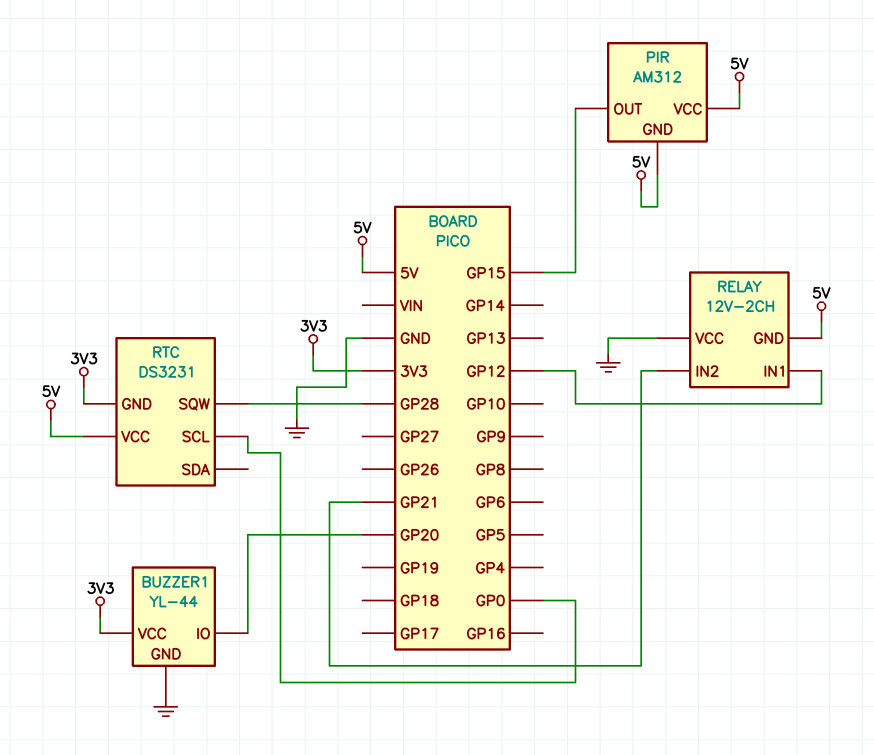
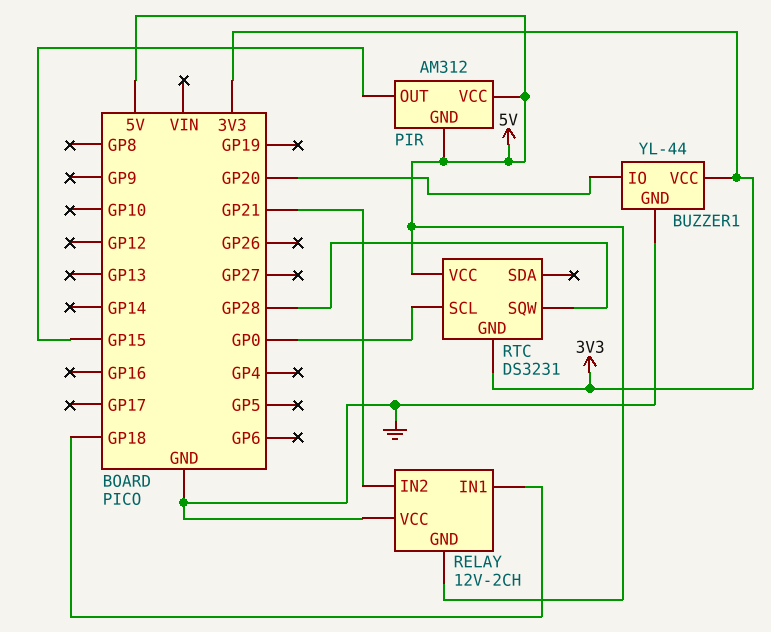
RELAY pin IN1: GP12 -> GP18

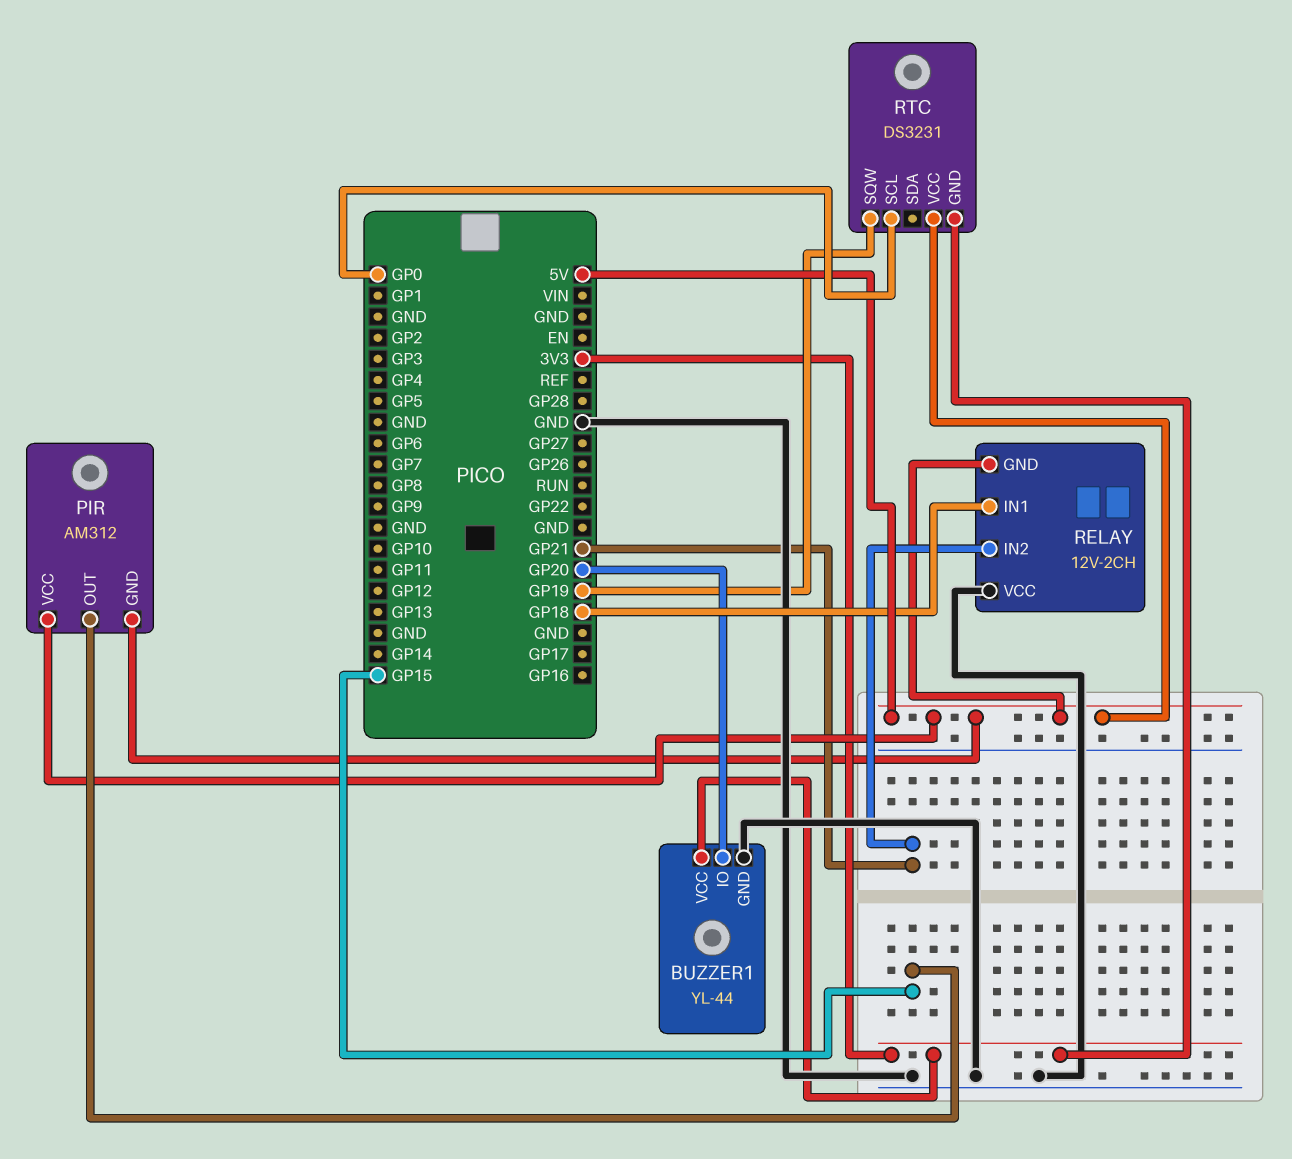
RTC pin SQW: GP28 -> GP19

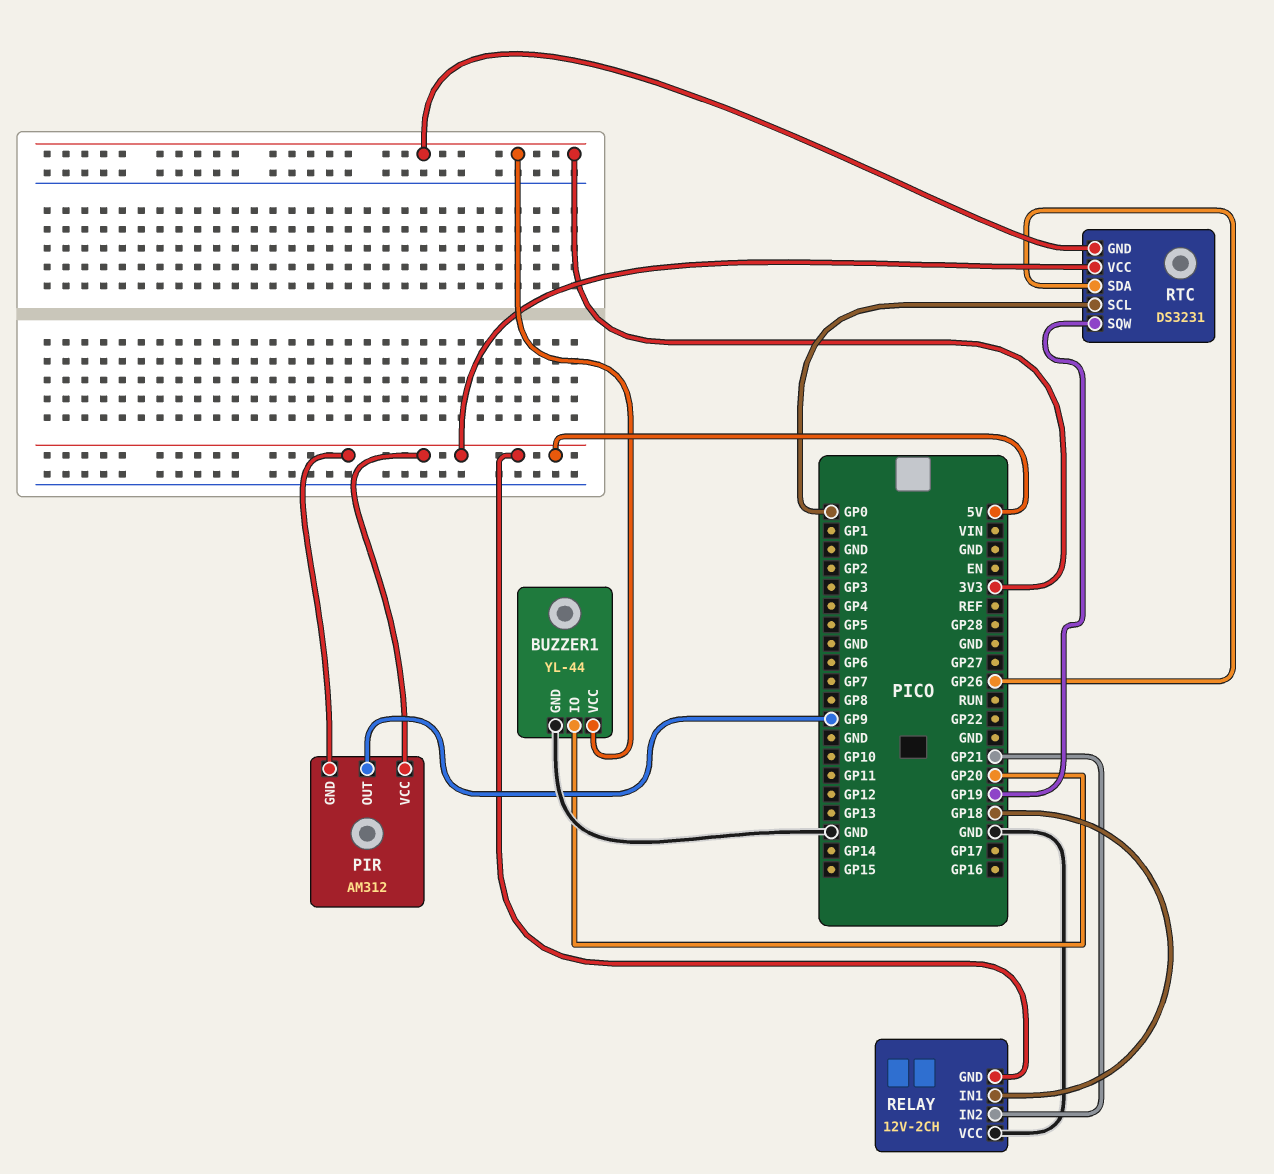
PIR pin OUT: GP15 -> GP9
RTC pin SDA: none -> GP26

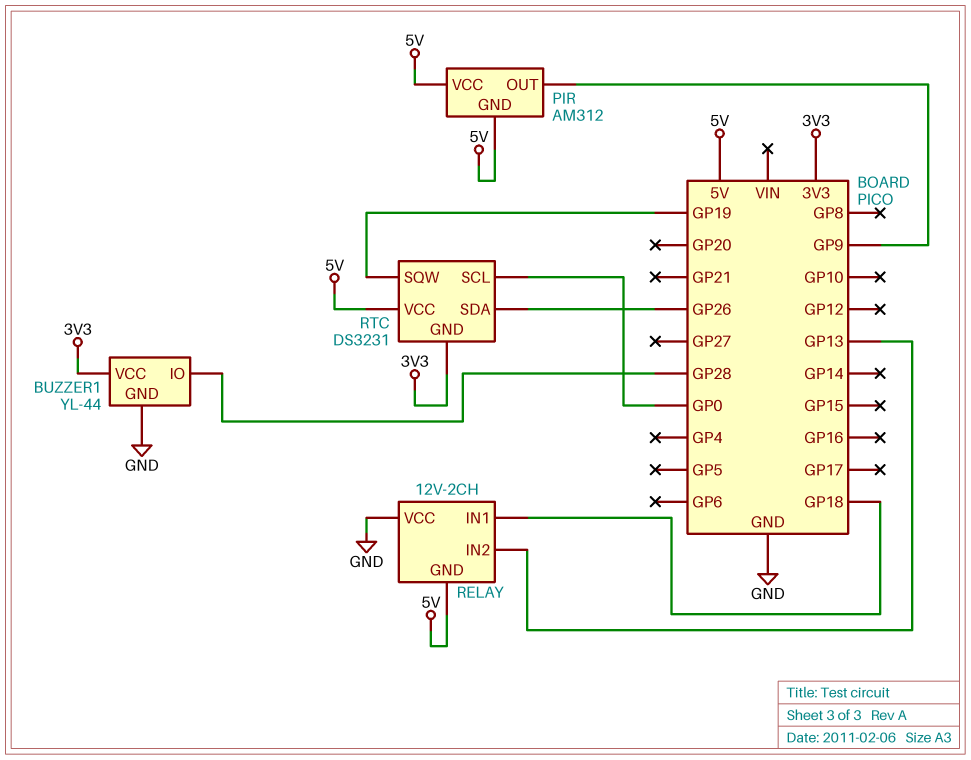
BUZZER1 pin IO: GP20 -> GP28
RELAY pin IN2: GP21 -> GP13

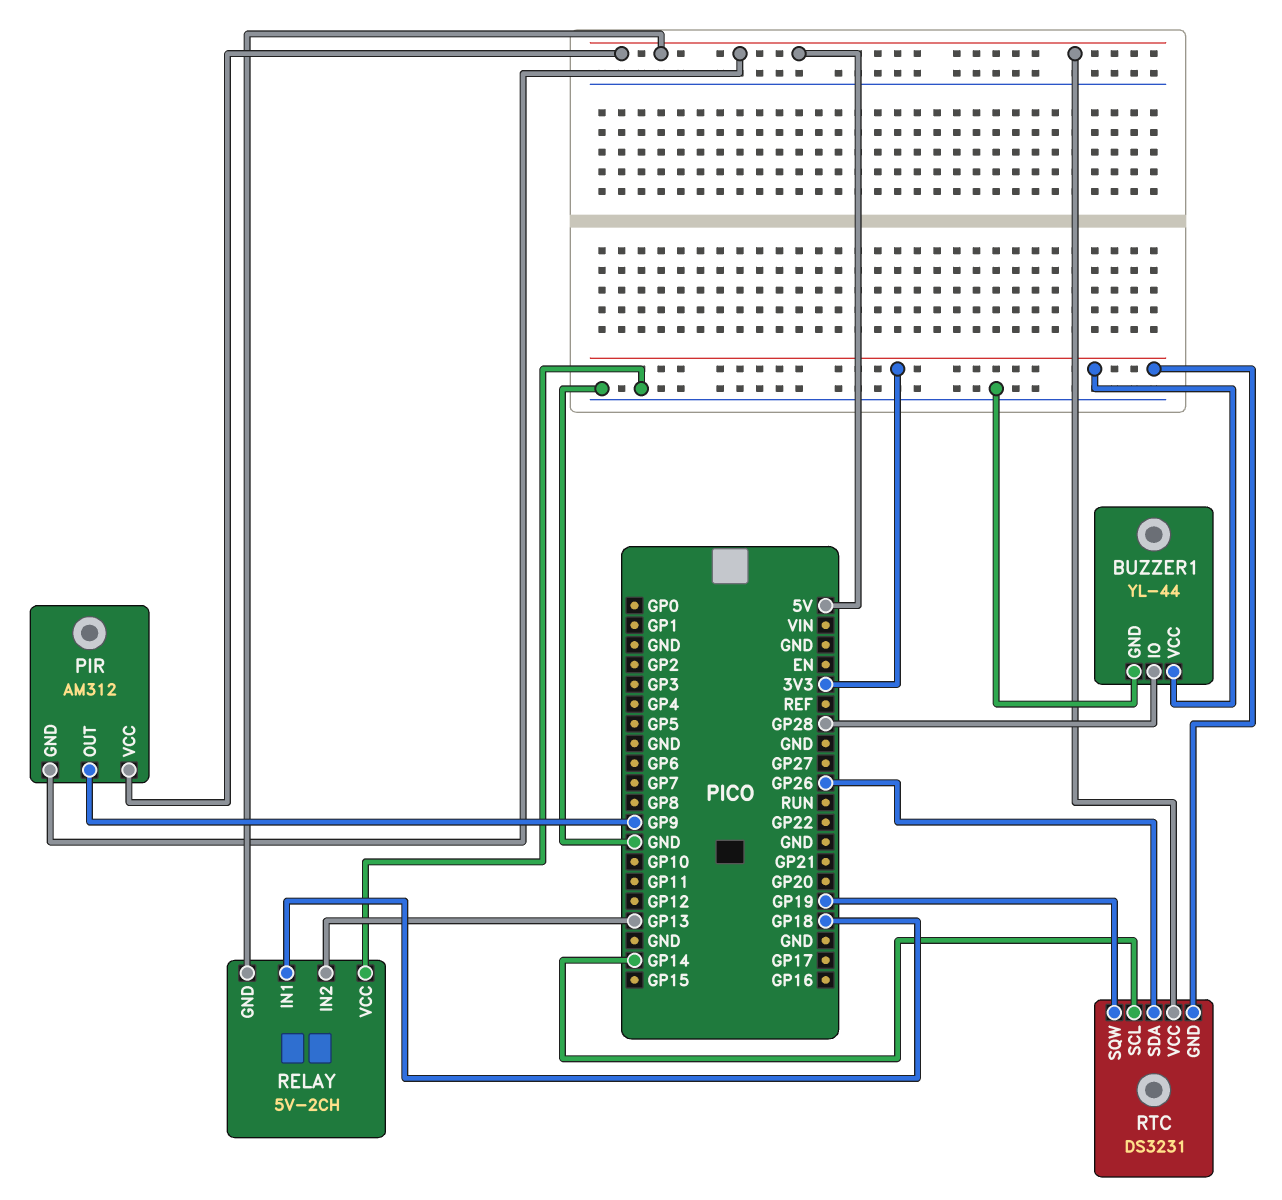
RELAY: 12V-2CH -> 5V-2CH
RTC pin SCL: GP0 -> GP14

